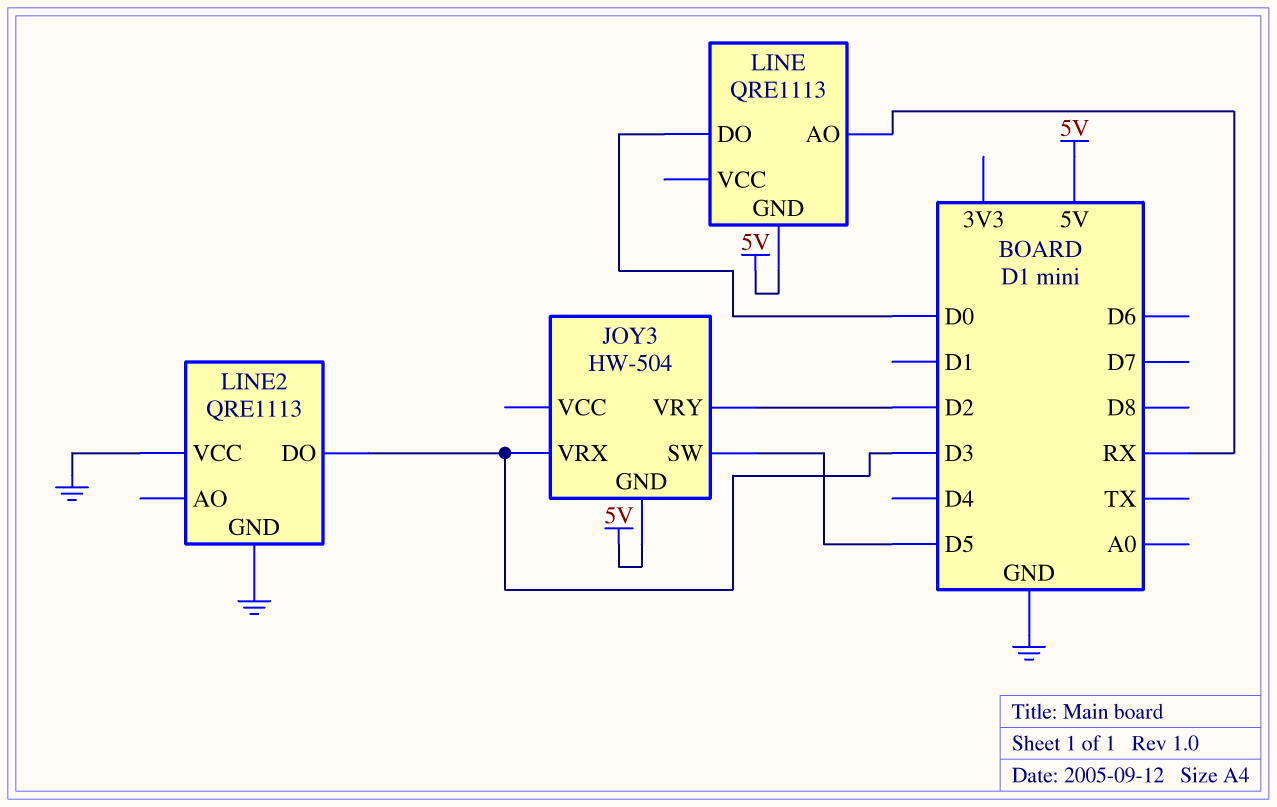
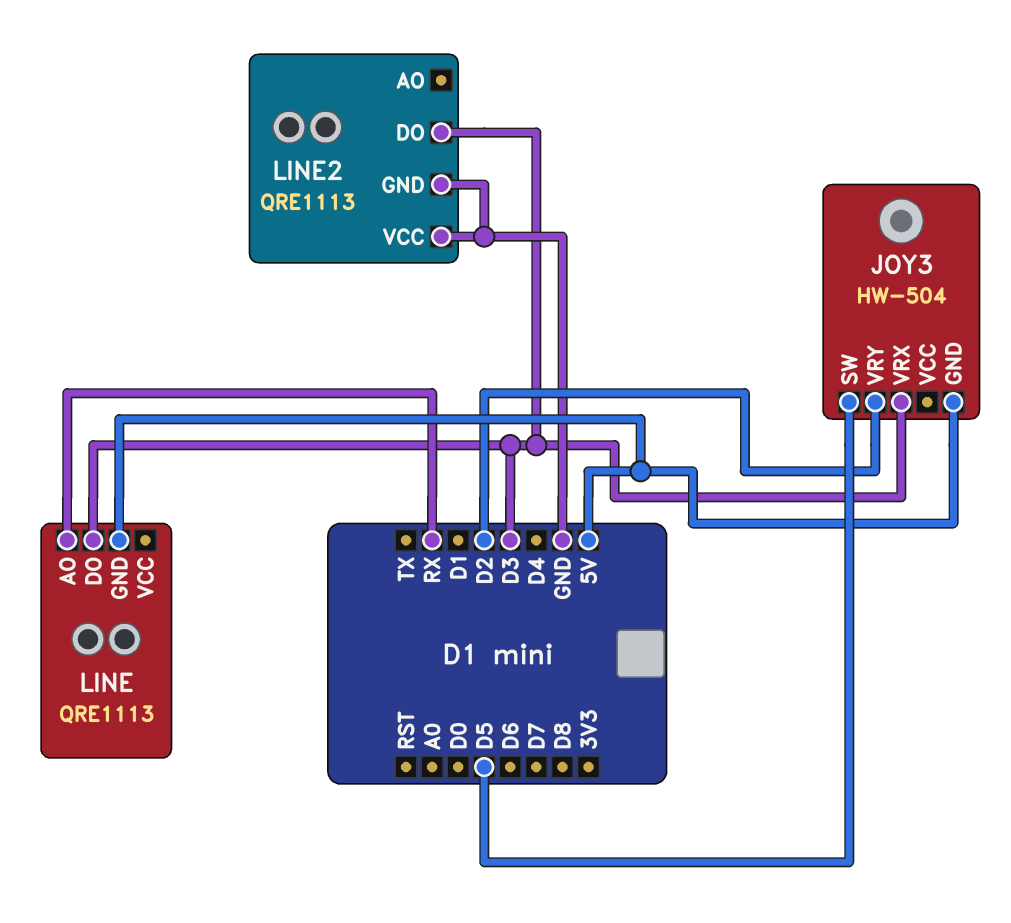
LINE pin DO: D0 -> D3

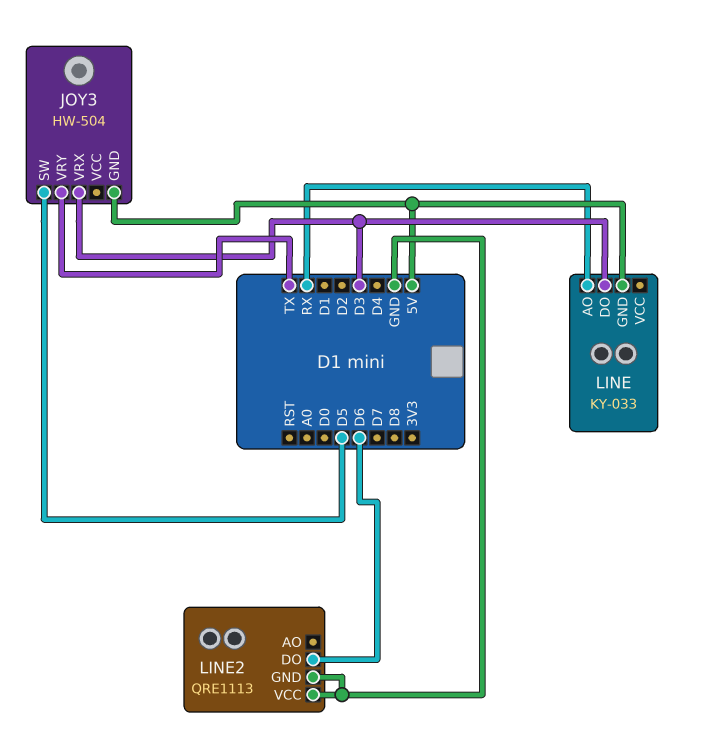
JOY3 pin VRY: D2 -> TX
LINE: QRE1113 -> KY-033
LINE2 pin DO: D3 -> D6

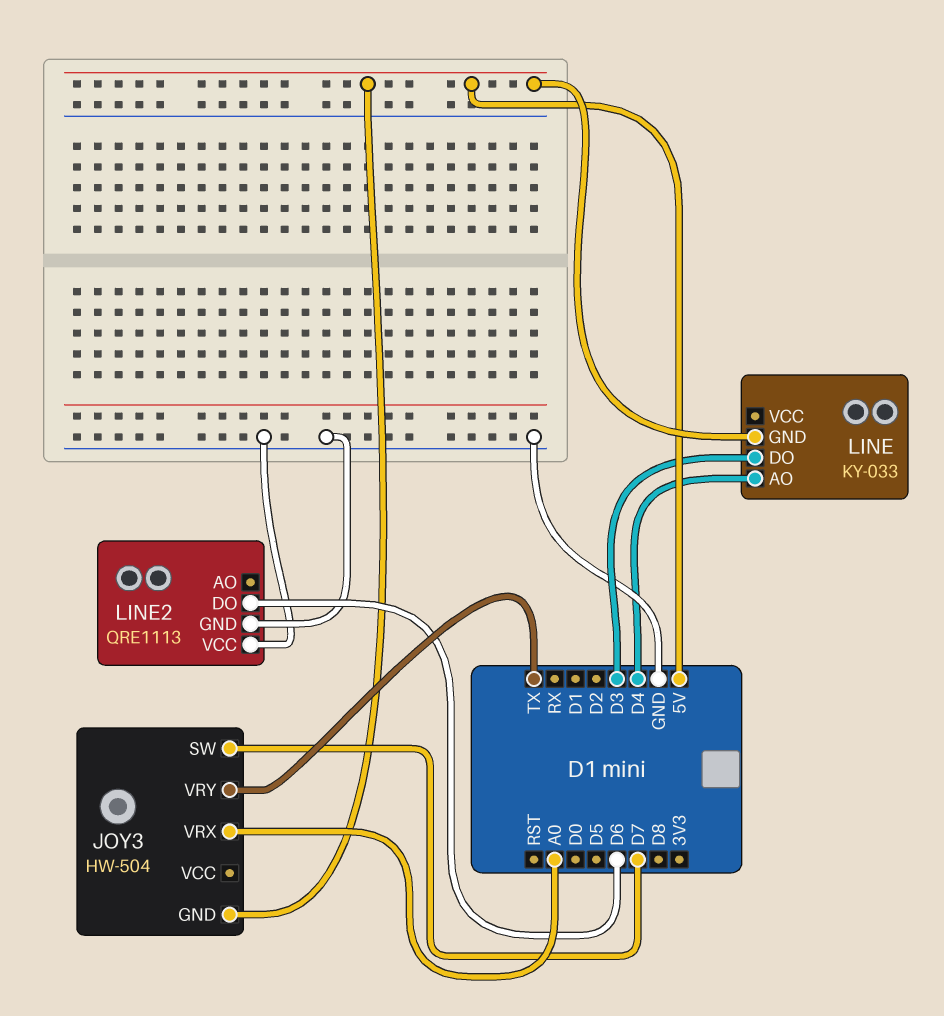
JOY3 pin SW: D5 -> D7
JOY3 pin VRX: D3 -> A0
LINE pin AO: RX -> D4

